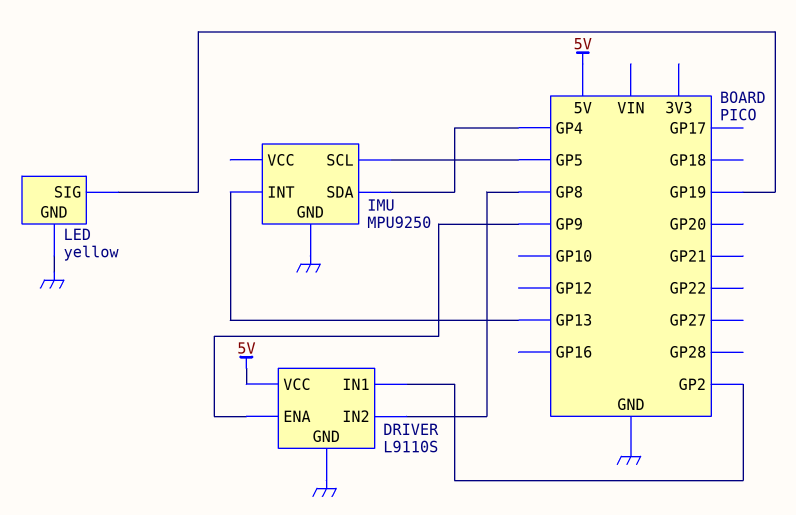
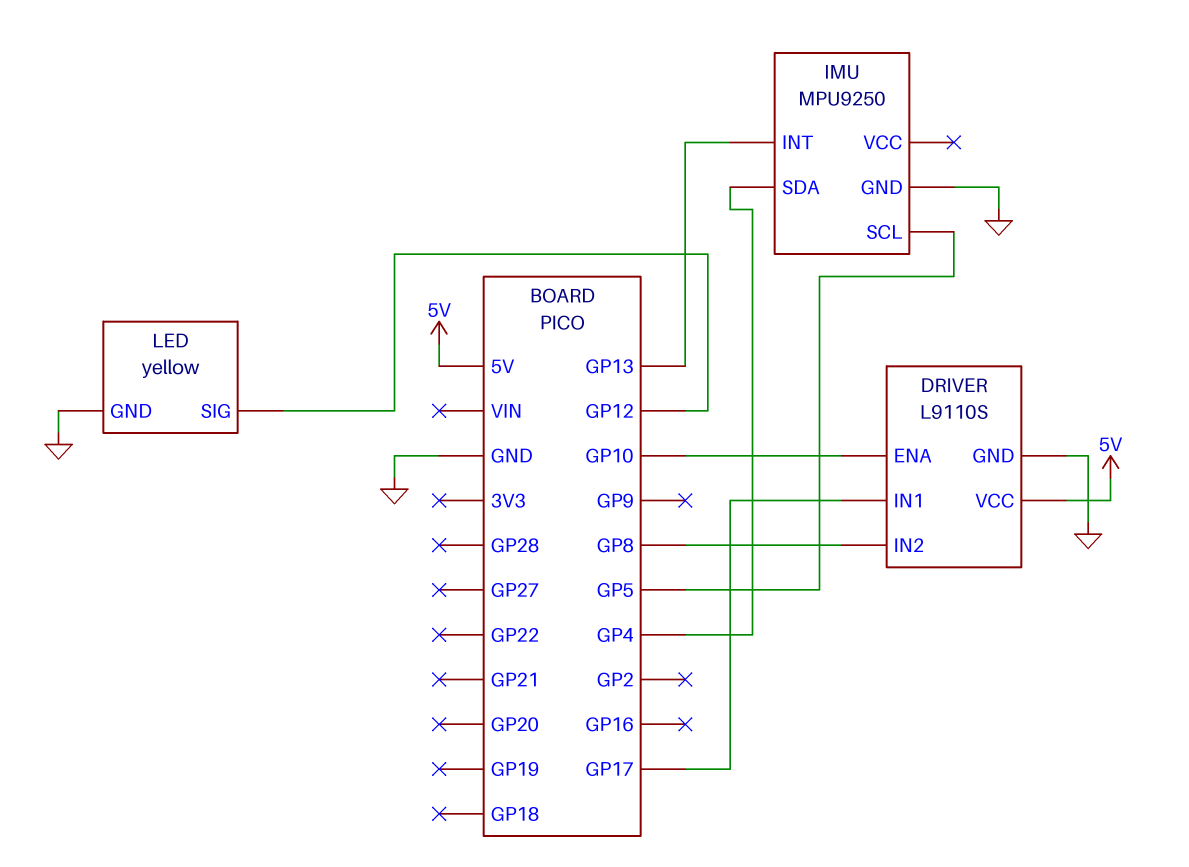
DRIVER pin ENA: GP9 -> GP10
DRIVER pin IN1: GP2 -> GP17
LED pin SIG: GP19 -> GP12

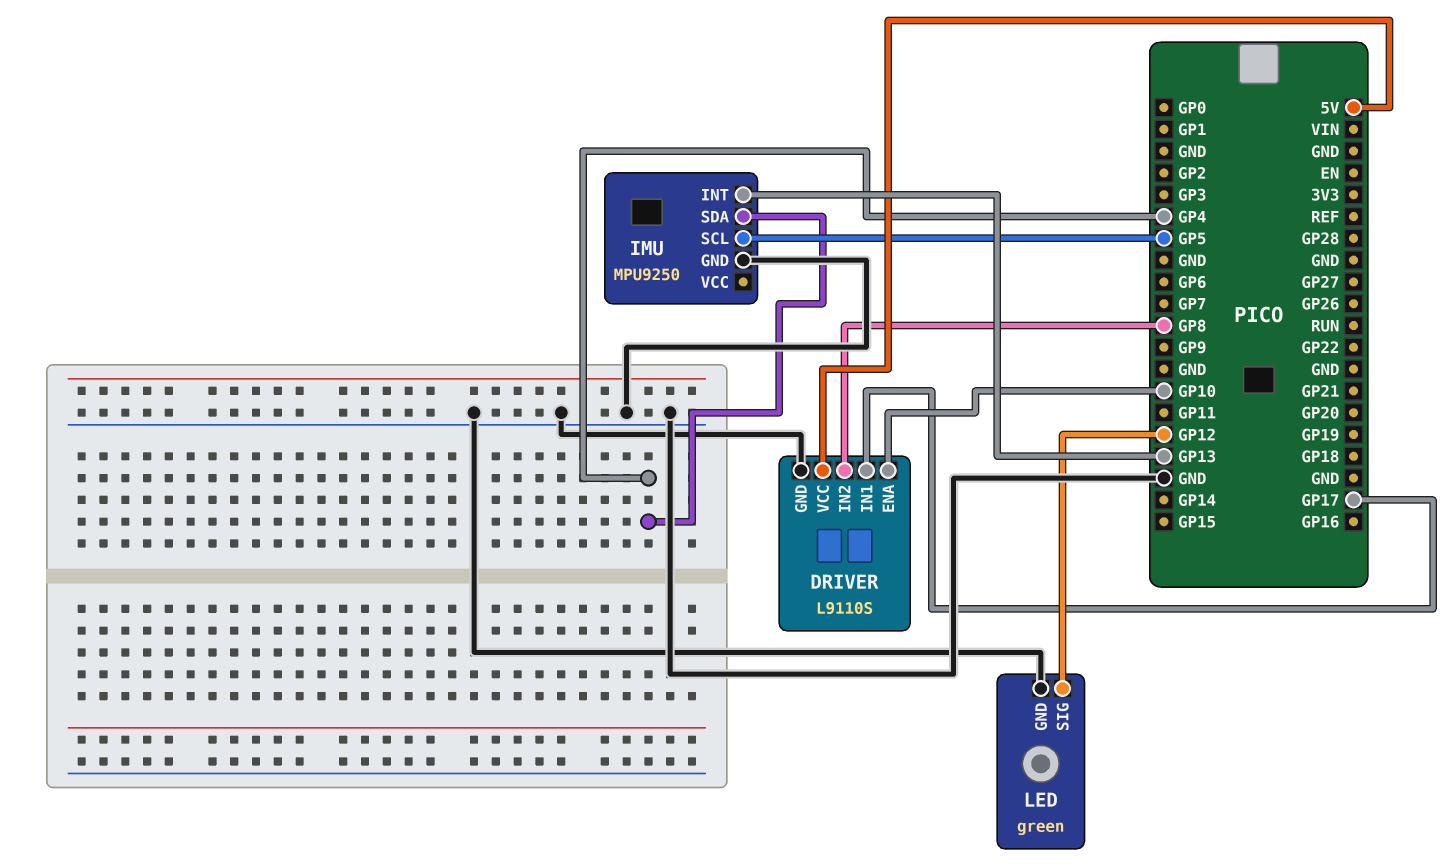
LED: yellow -> green

